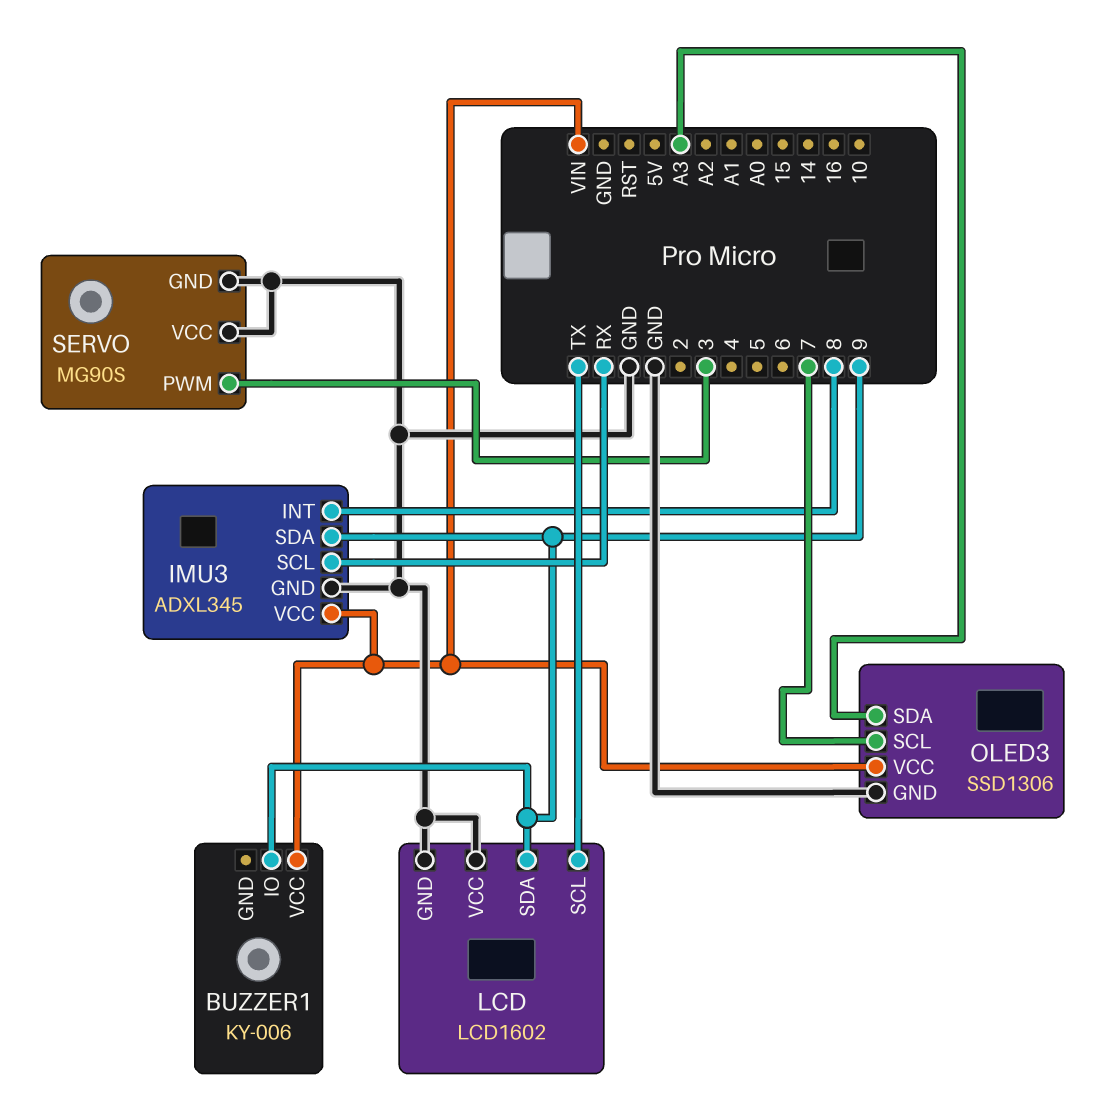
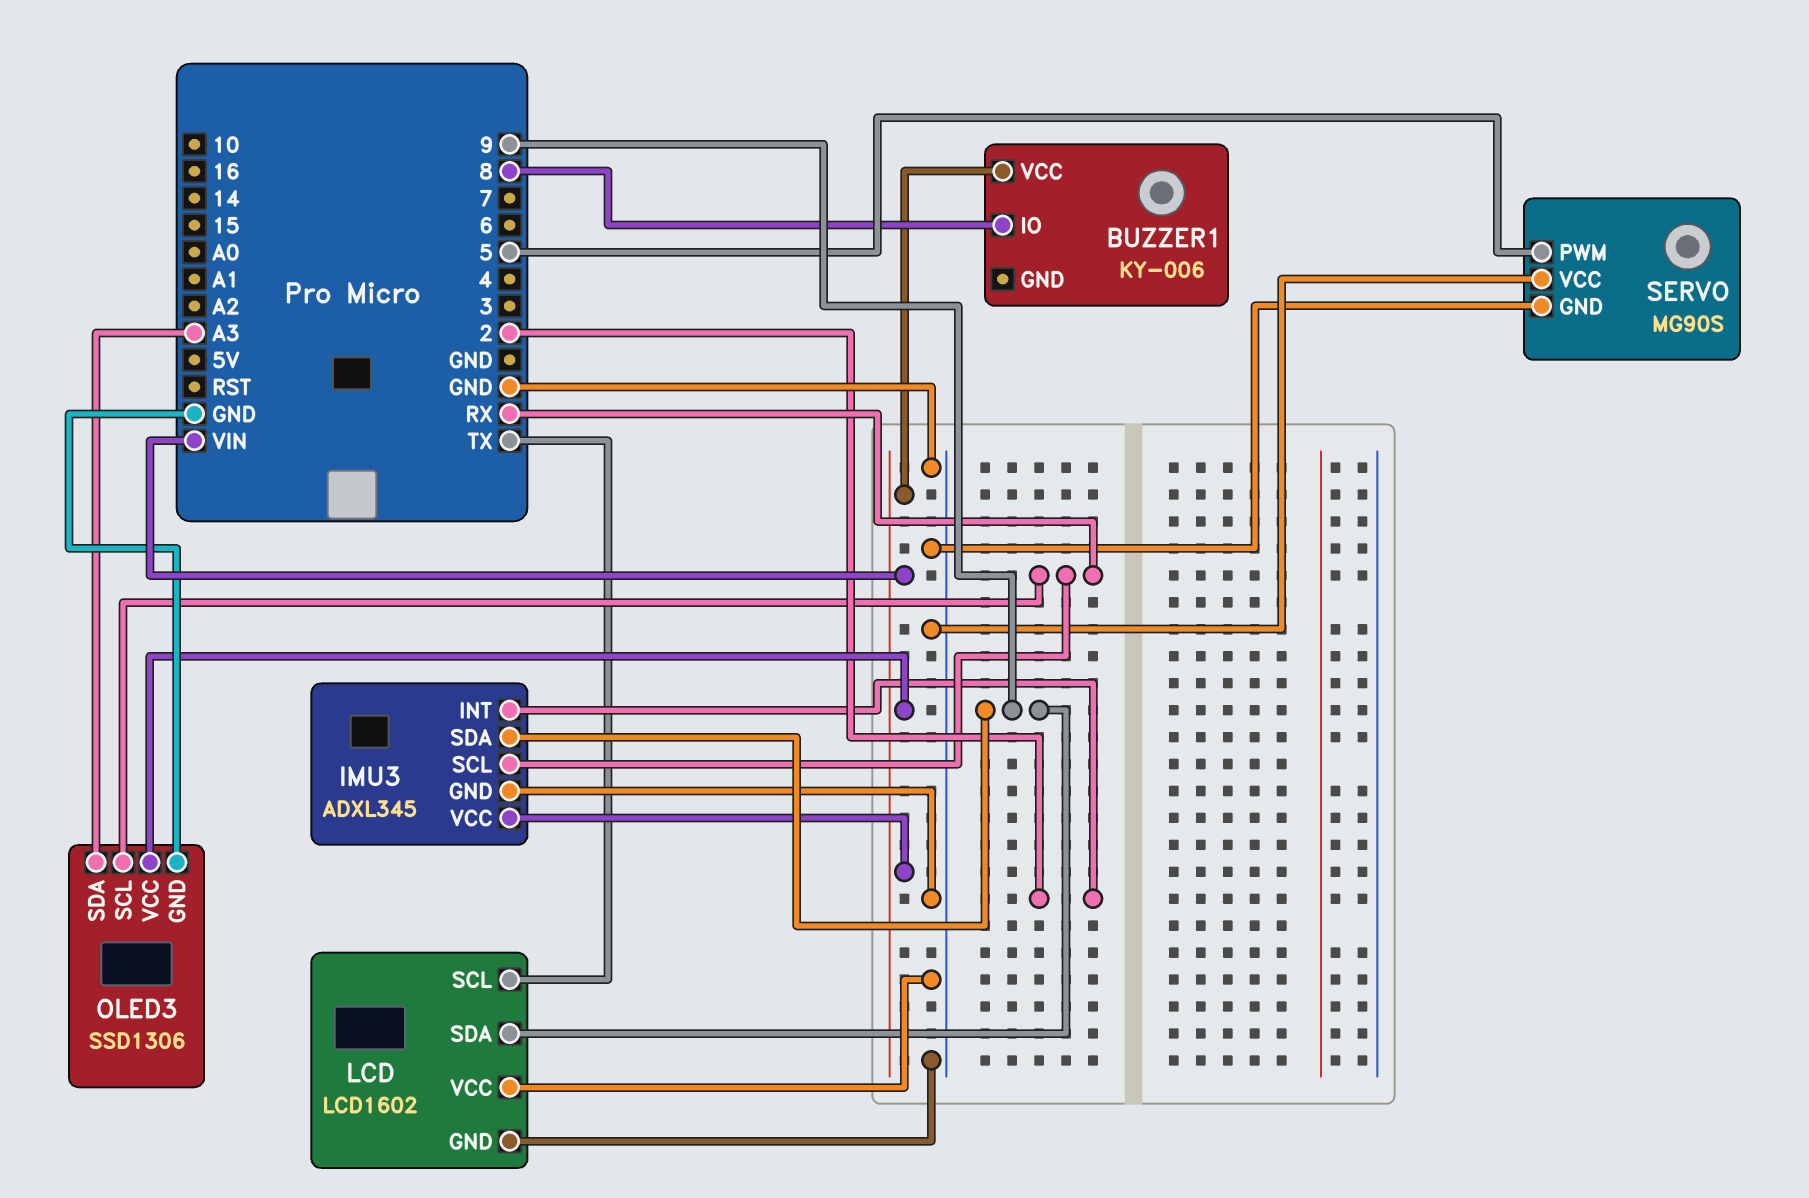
BUZZER1 pin IO: 9 -> 8
IMU3 pin INT: 8 -> 2
OLED3 pin SCL: 7 -> RX
SERVO pin PWM: 3 -> 5

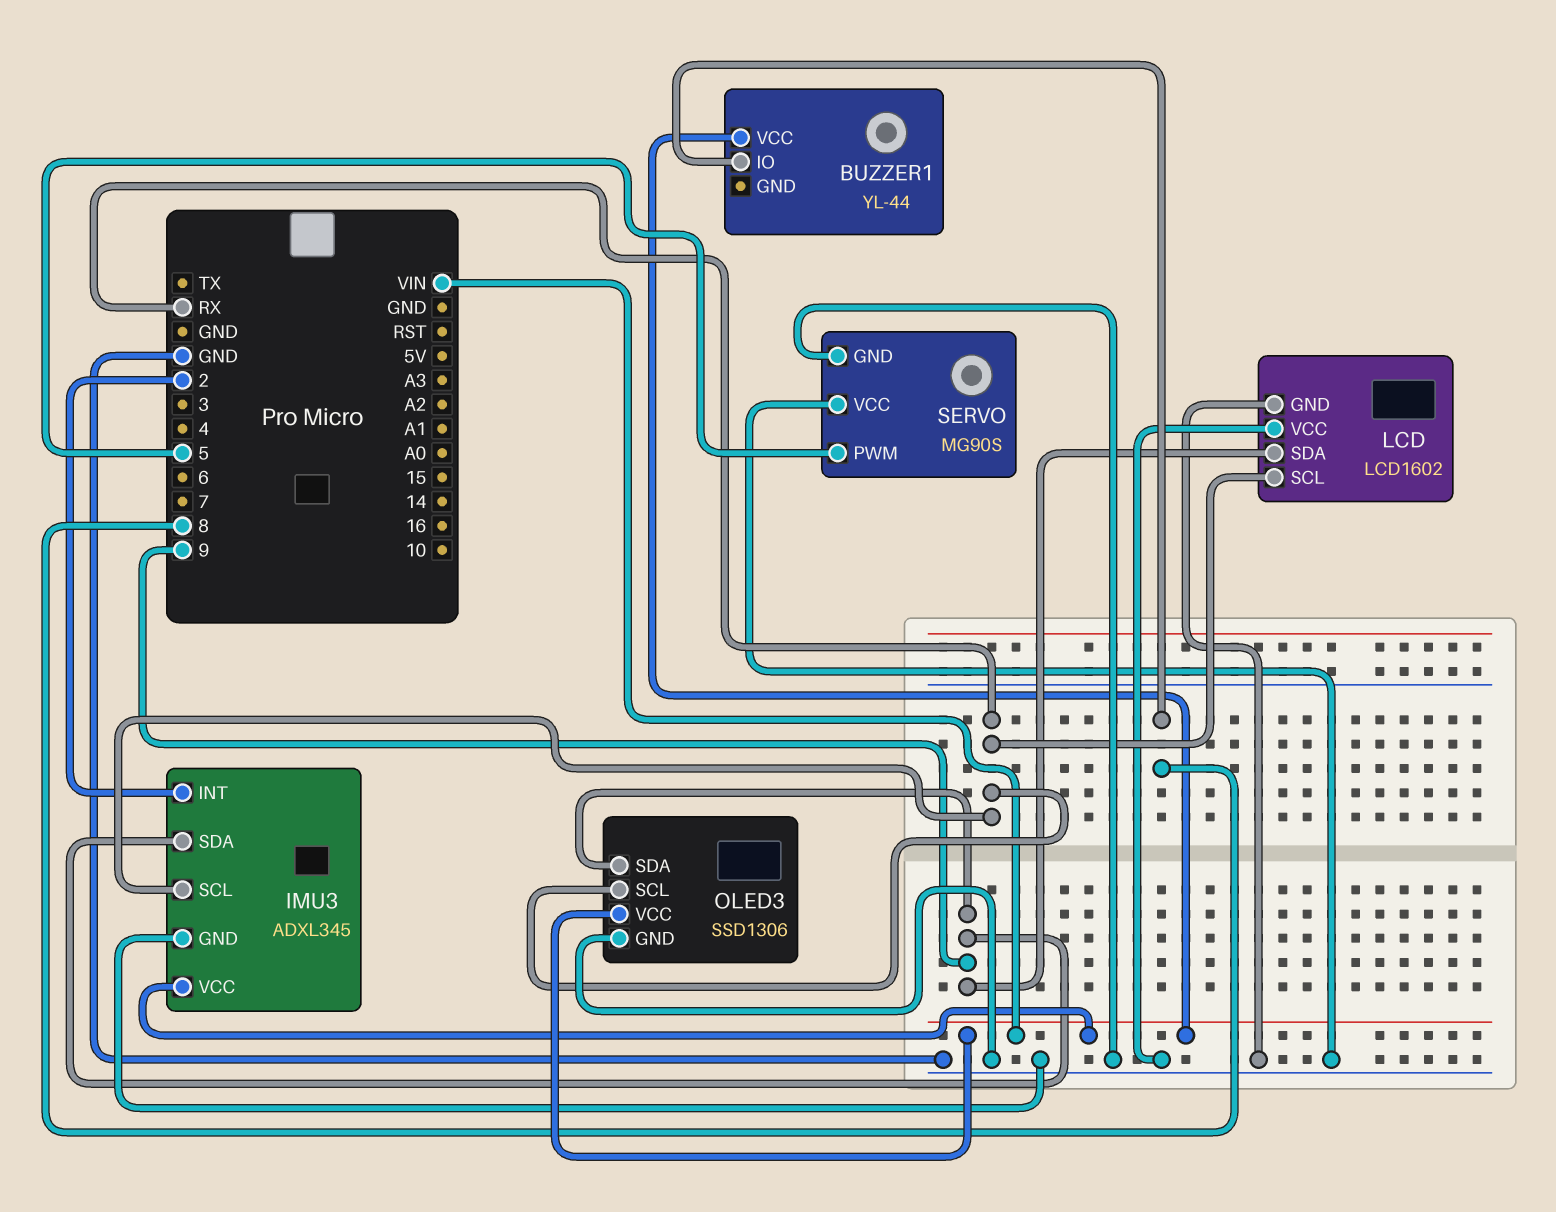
BUZZER1: KY-006 -> YL-44
LCD pin SCL: TX -> RX
OLED3 pin SDA: A3 -> 9

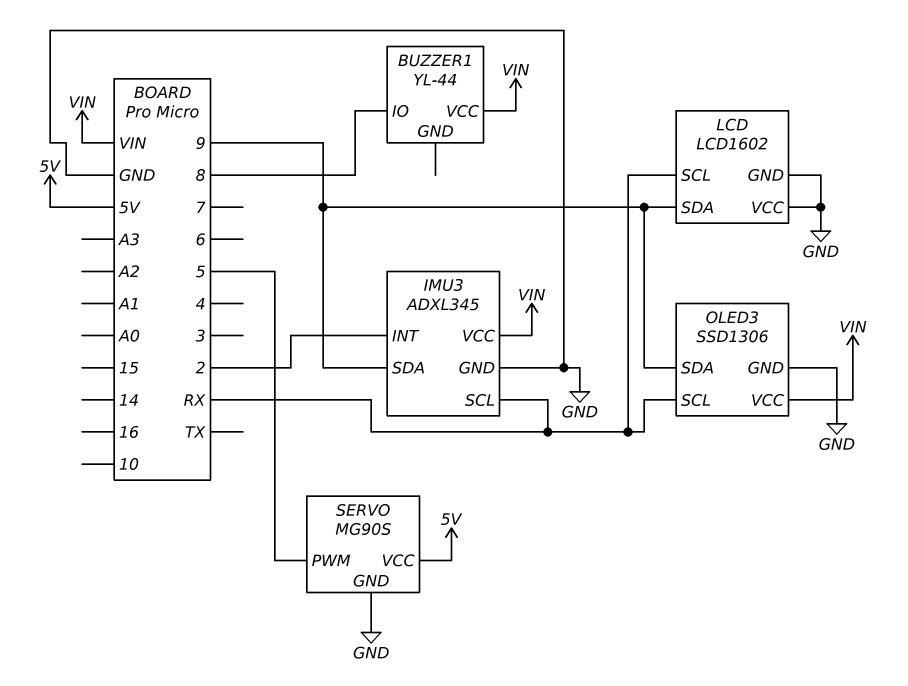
SERVO pin VCC: GND -> 5V

